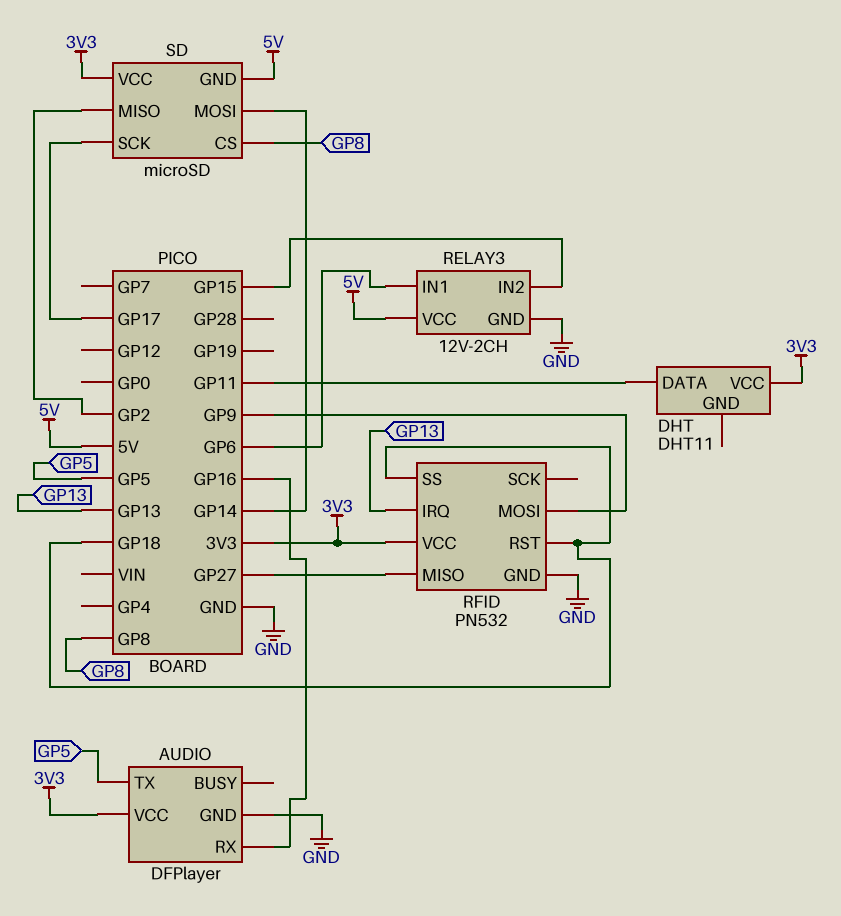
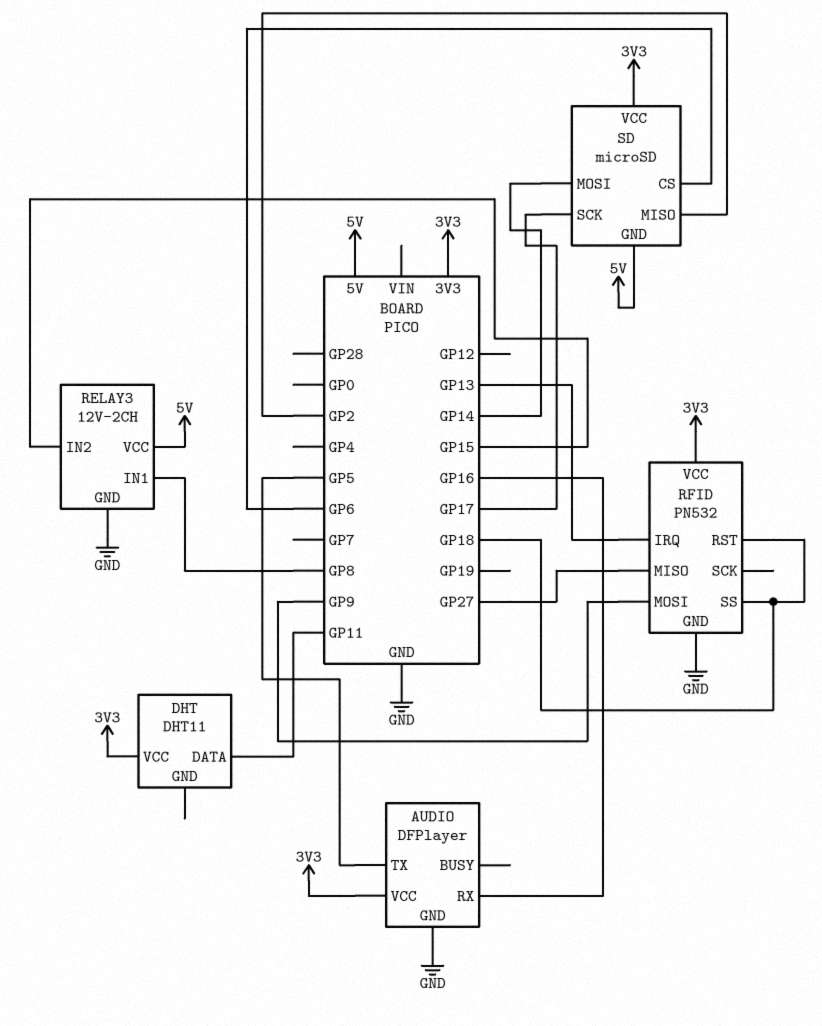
RELAY3 pin IN1: GP6 -> GP8
SD pin CS: GP8 -> GP6

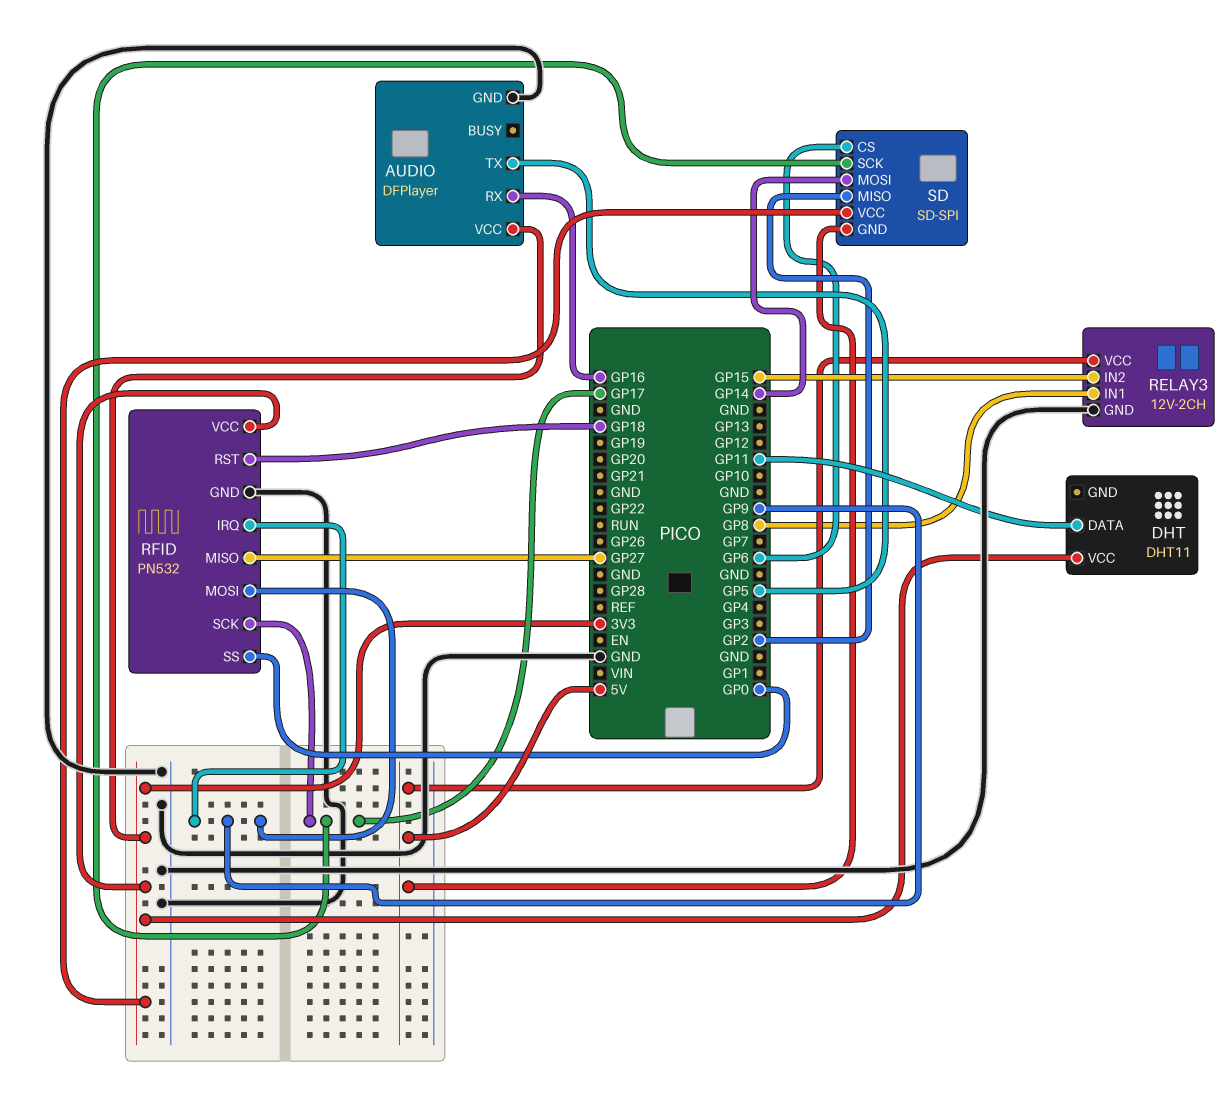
RFID pin IRQ: GP13 -> GP9
RFID pin SCK: none -> GP17
RFID pin SS: GP18 -> GP0
SD: microSD -> SD-SPI

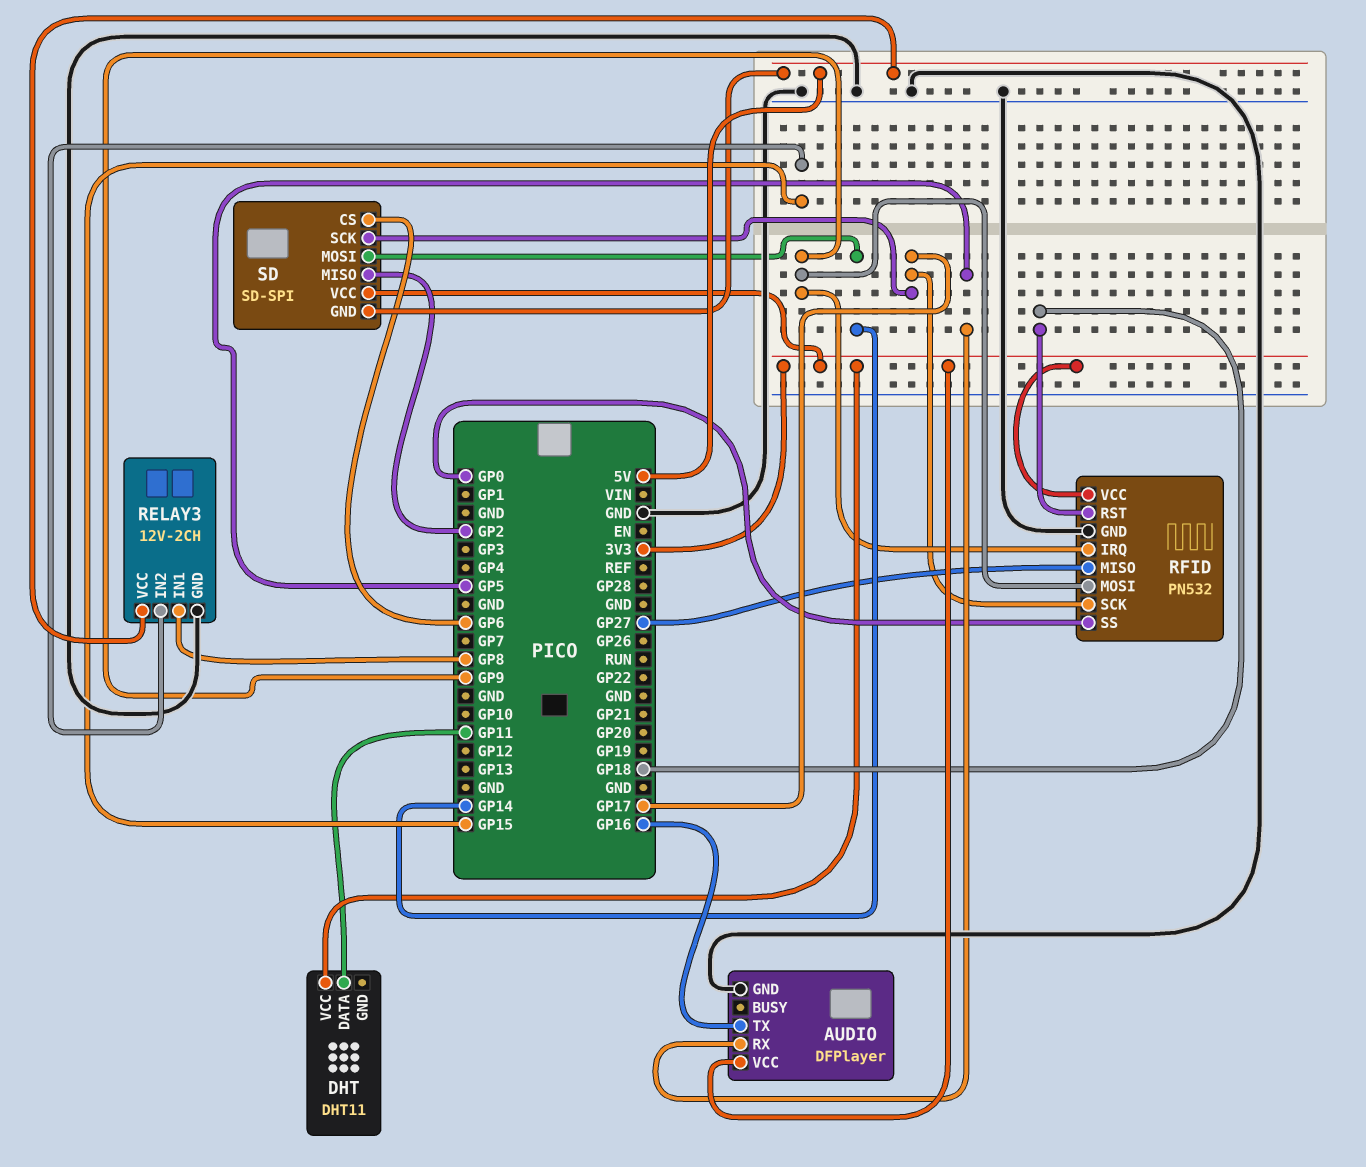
AUDIO pin RX: GP16 -> GP5
AUDIO pin TX: GP5 -> GP16

